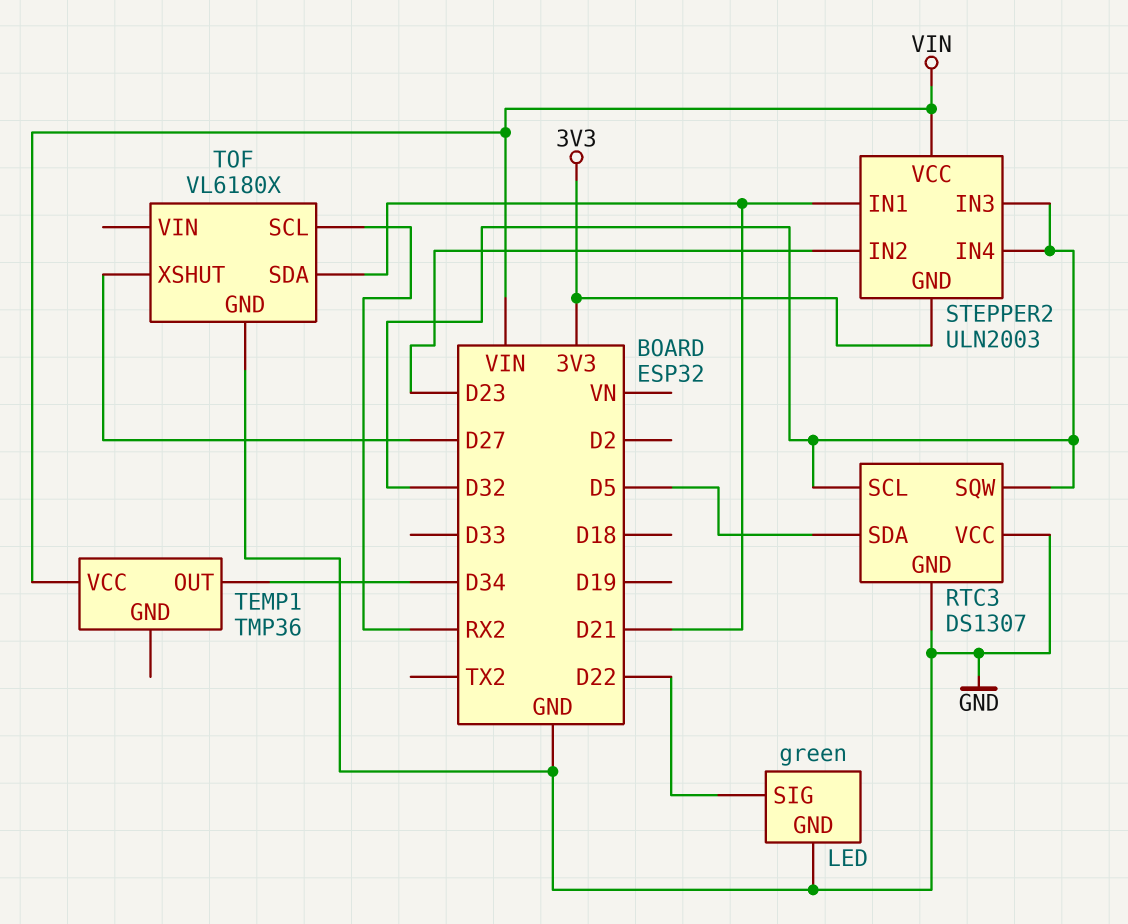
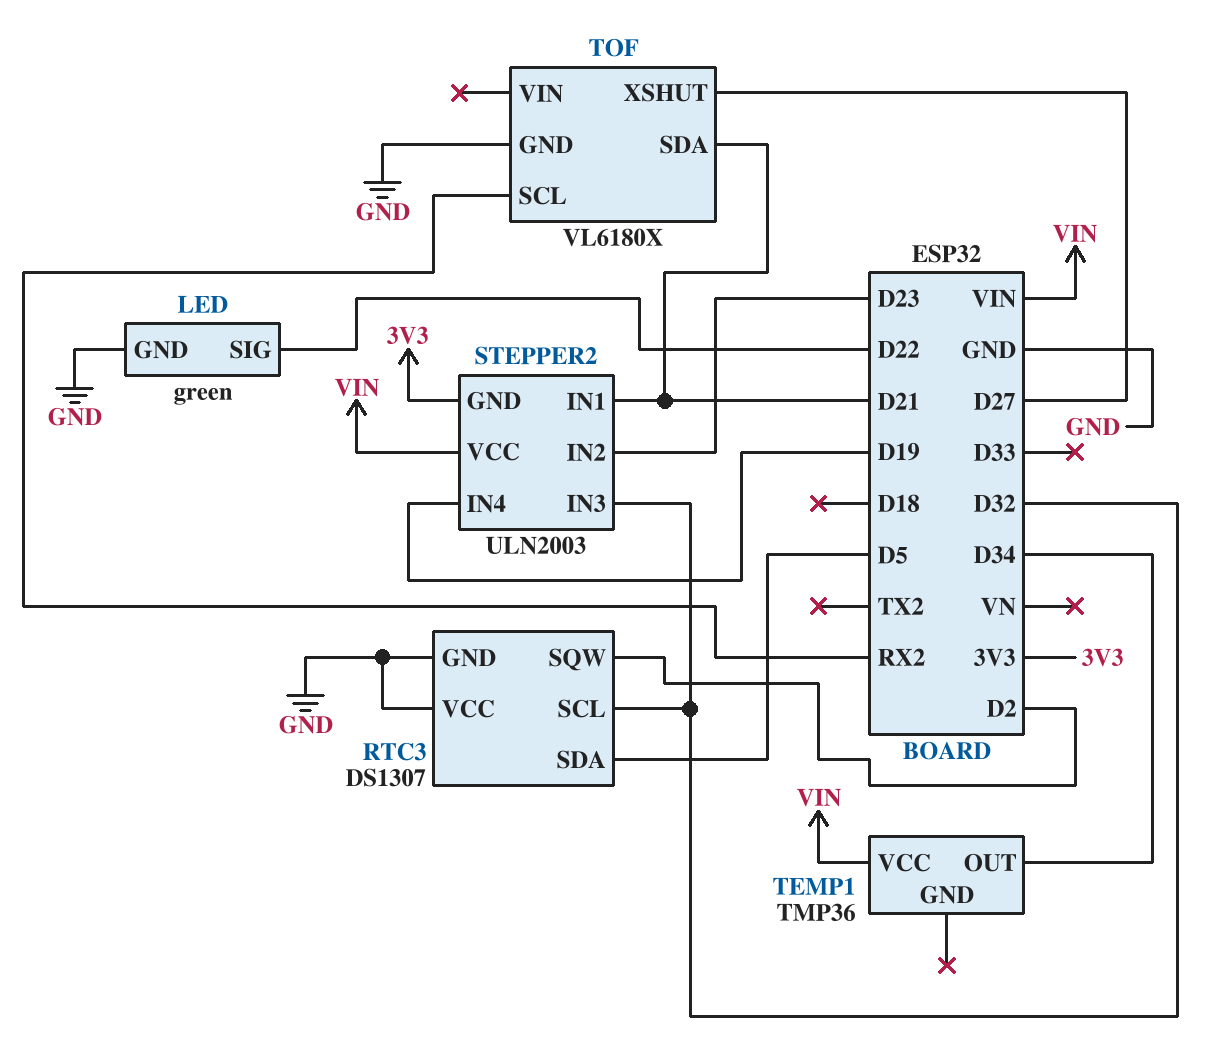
RTC3 pin SQW: D32 -> D2
STEPPER2 pin IN4: D32 -> D19

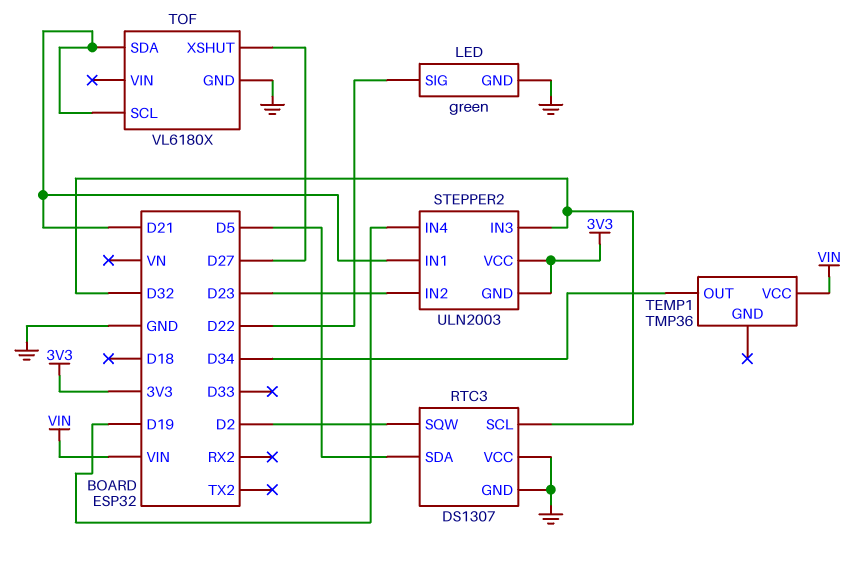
STEPPER2 pin VCC: VIN -> 3V3
TOF pin SCL: RX2 -> D21

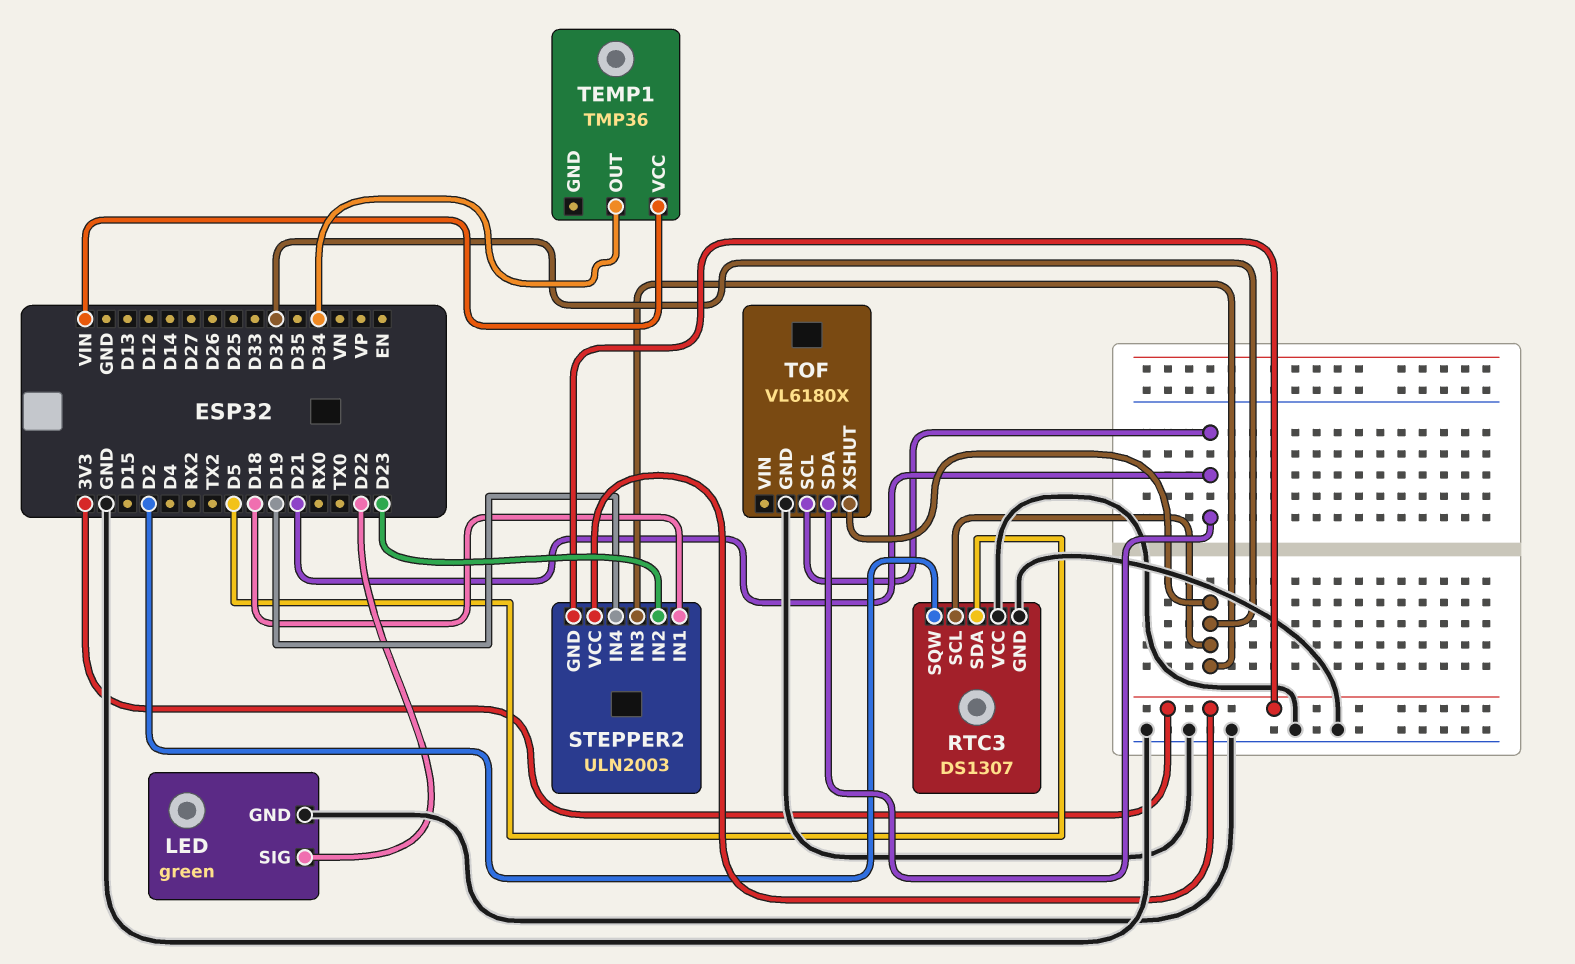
STEPPER2 pin IN1: D21 -> D18
TOF pin XSHUT: D27 -> D32

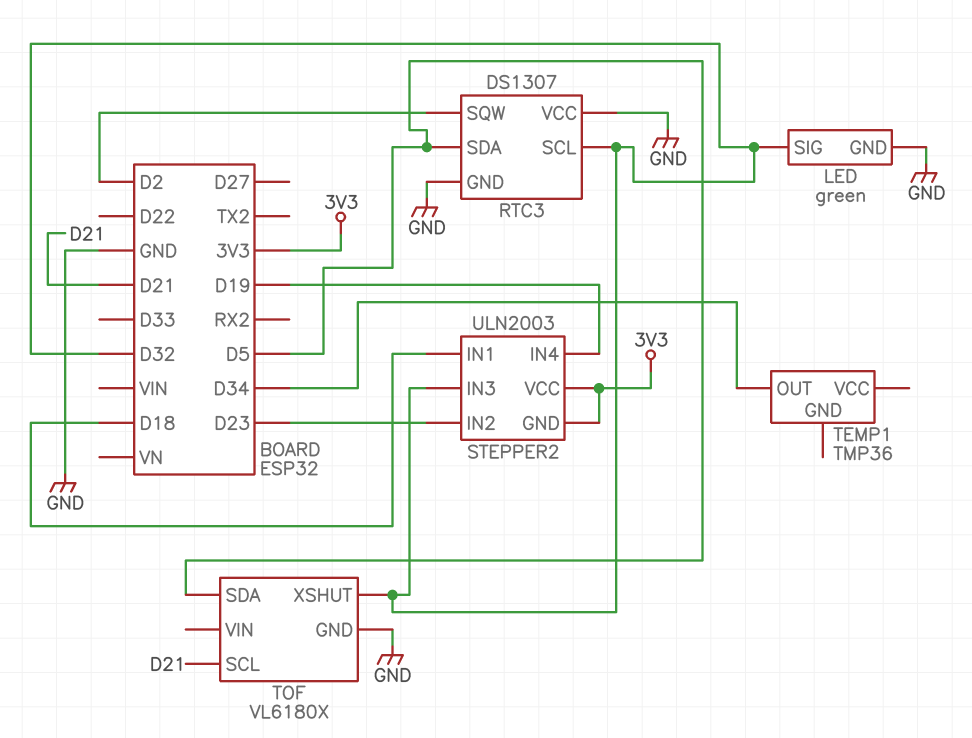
LED pin SIG: D22 -> D32
TEMP1 pin VCC: VIN -> none
TOF pin SDA: D21 -> D5

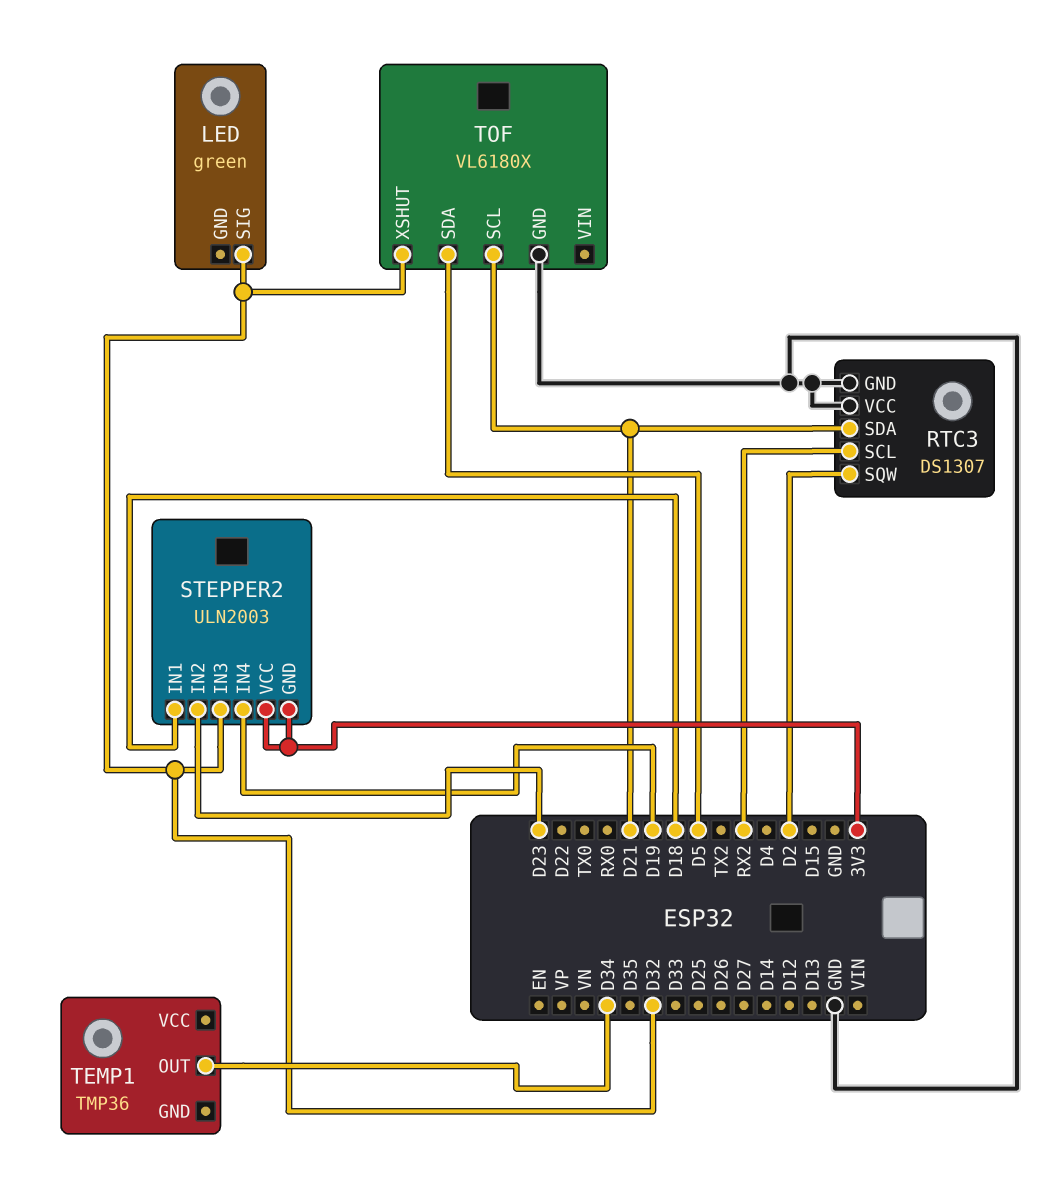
LED pin GND: GND -> none
RTC3 pin SCL: D32 -> RX2
RTC3 pin SDA: D5 -> D21

